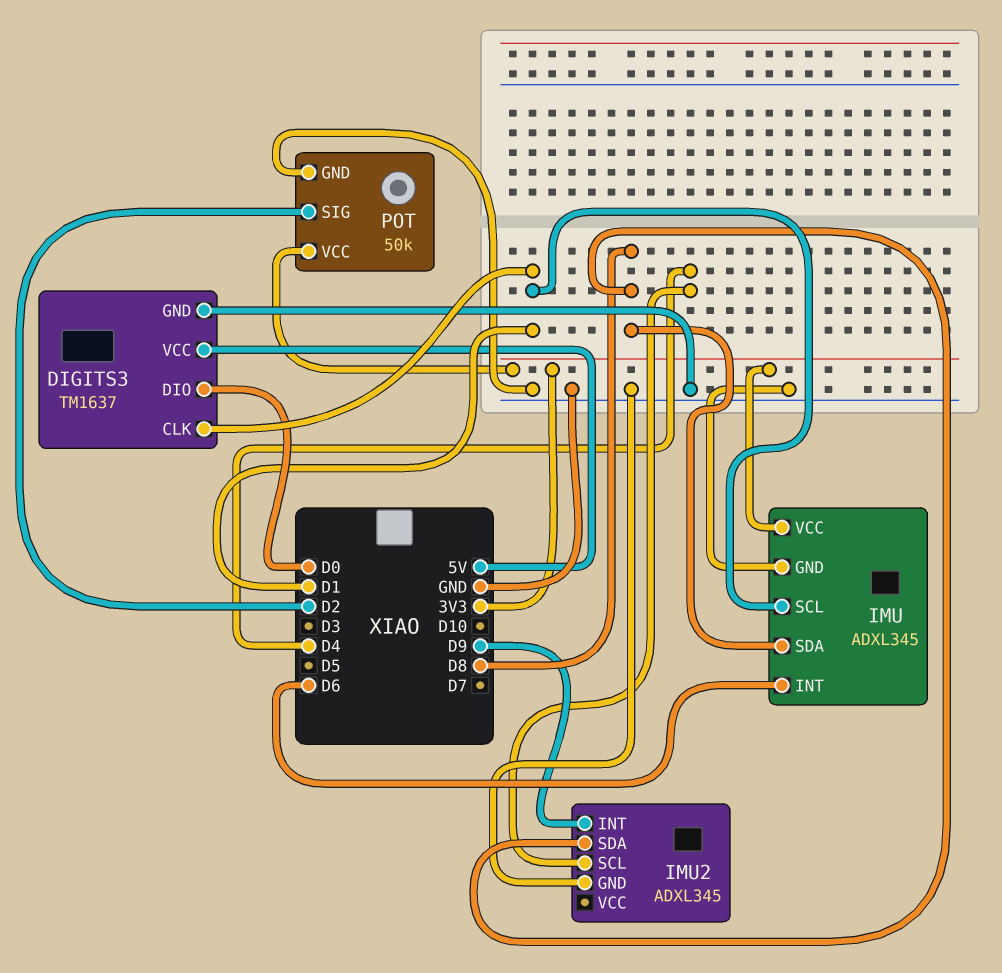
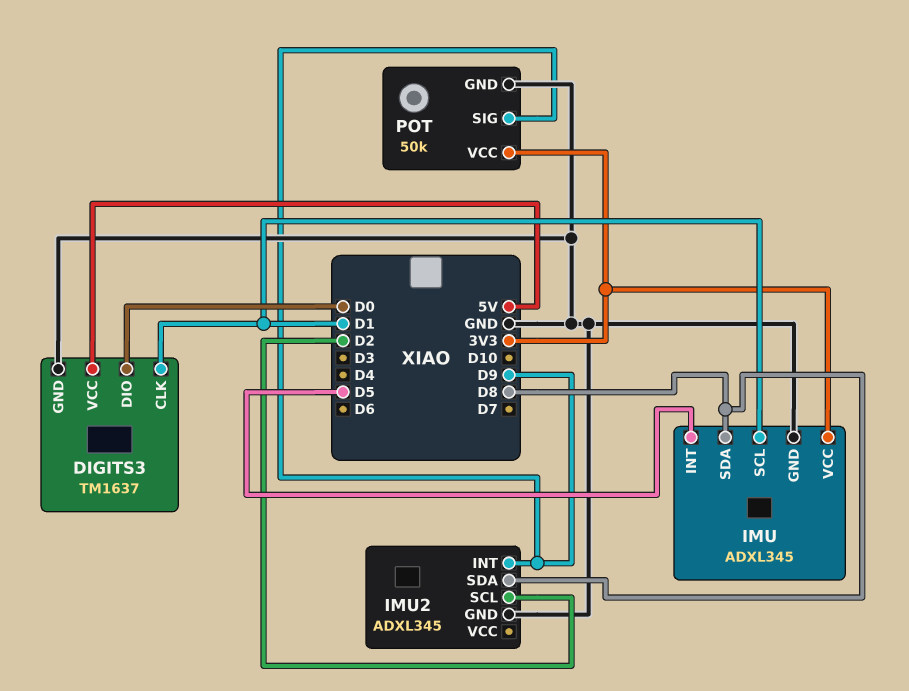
IMU pin INT: D6 -> D5
IMU2 pin SCL: D4 -> D2
POT pin SIG: D2 -> D9

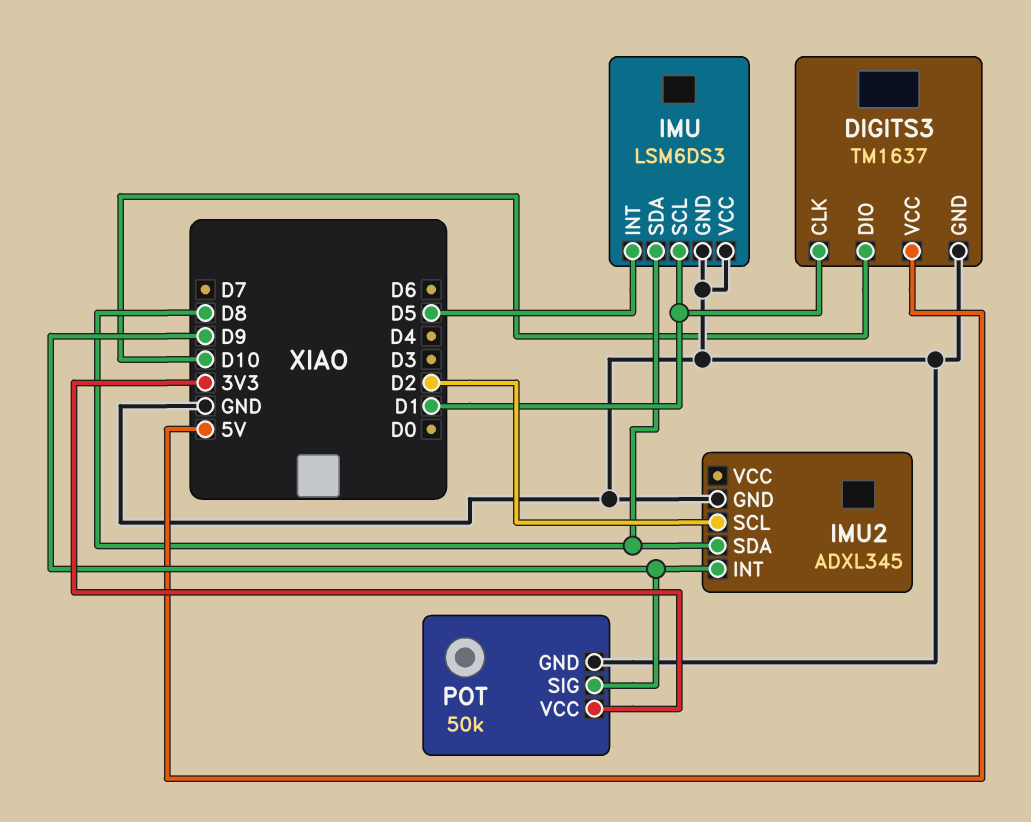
DIGITS3 pin DIO: D0 -> D10
IMU: ADXL345 -> LSM6DS3
IMU pin VCC: 3V3 -> GND

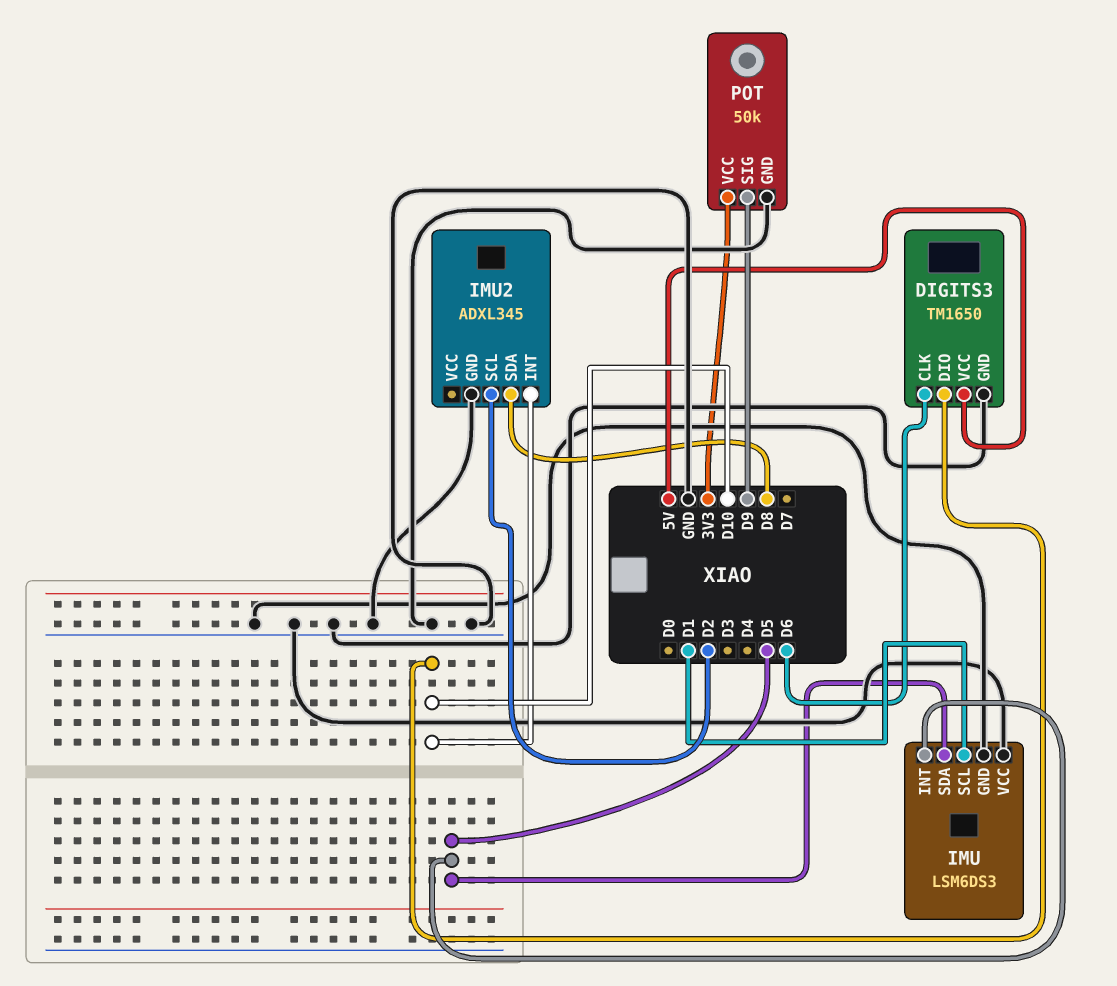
DIGITS3: TM1637 -> TM1650
DIGITS3 pin CLK: D1 -> D6
IMU pin SDA: D8 -> D5
IMU2 pin INT: D9 -> D10

